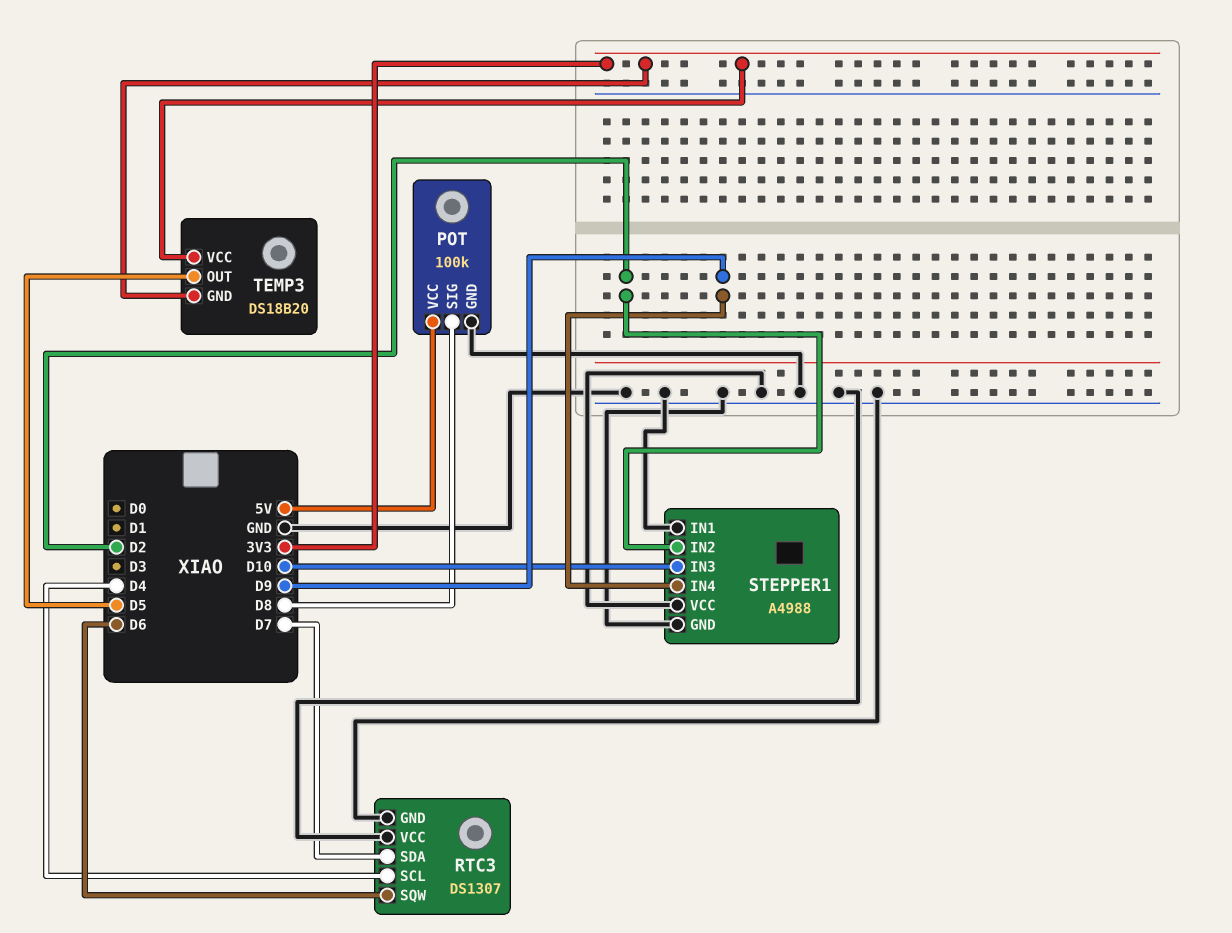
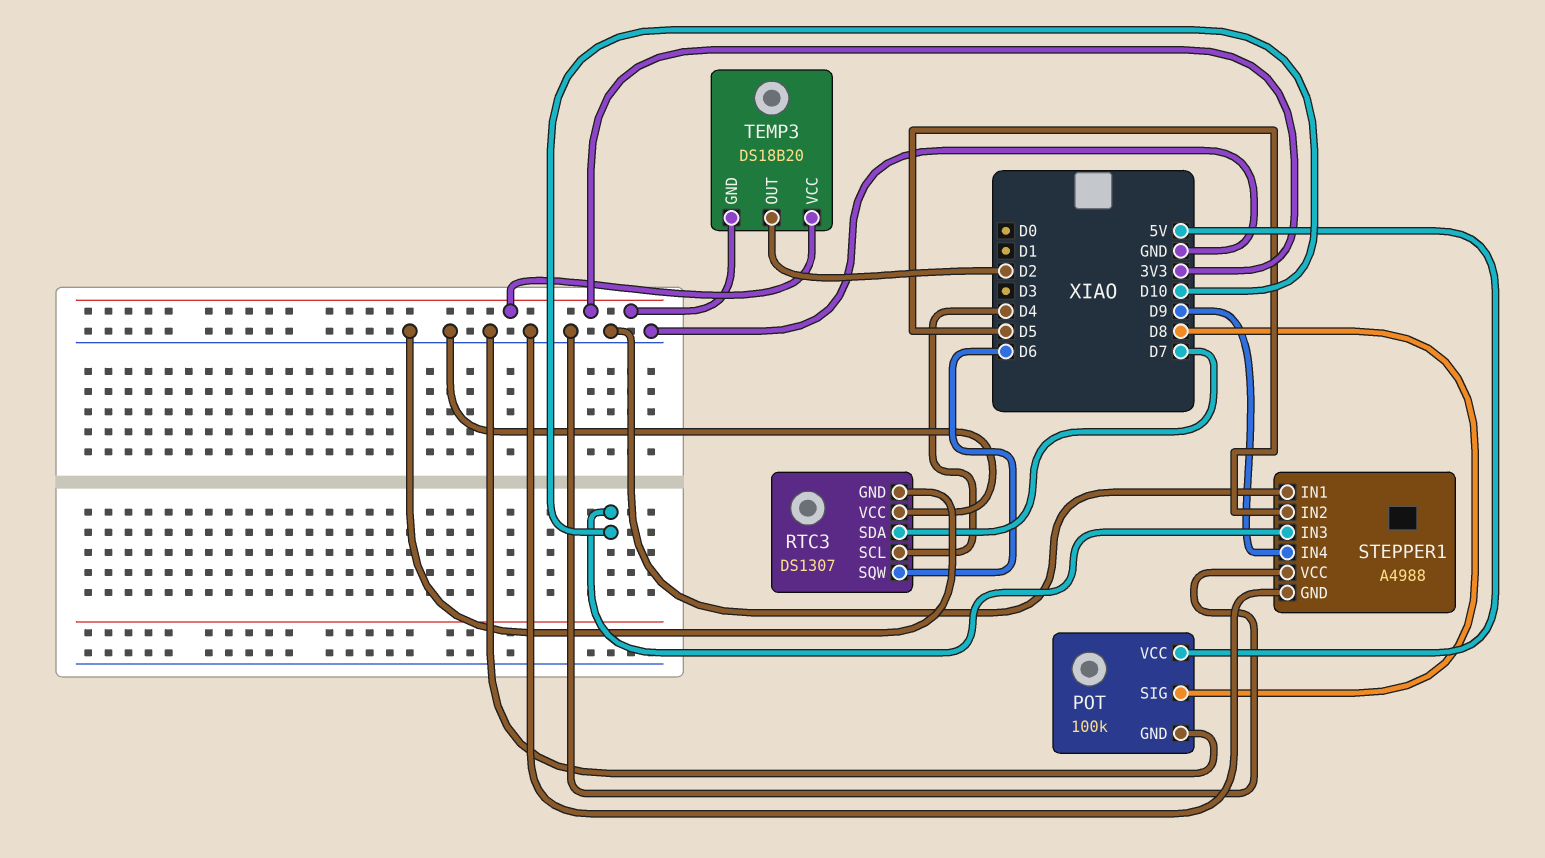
STEPPER1 pin IN2: D2 -> D5
TEMP3 pin OUT: D5 -> D2

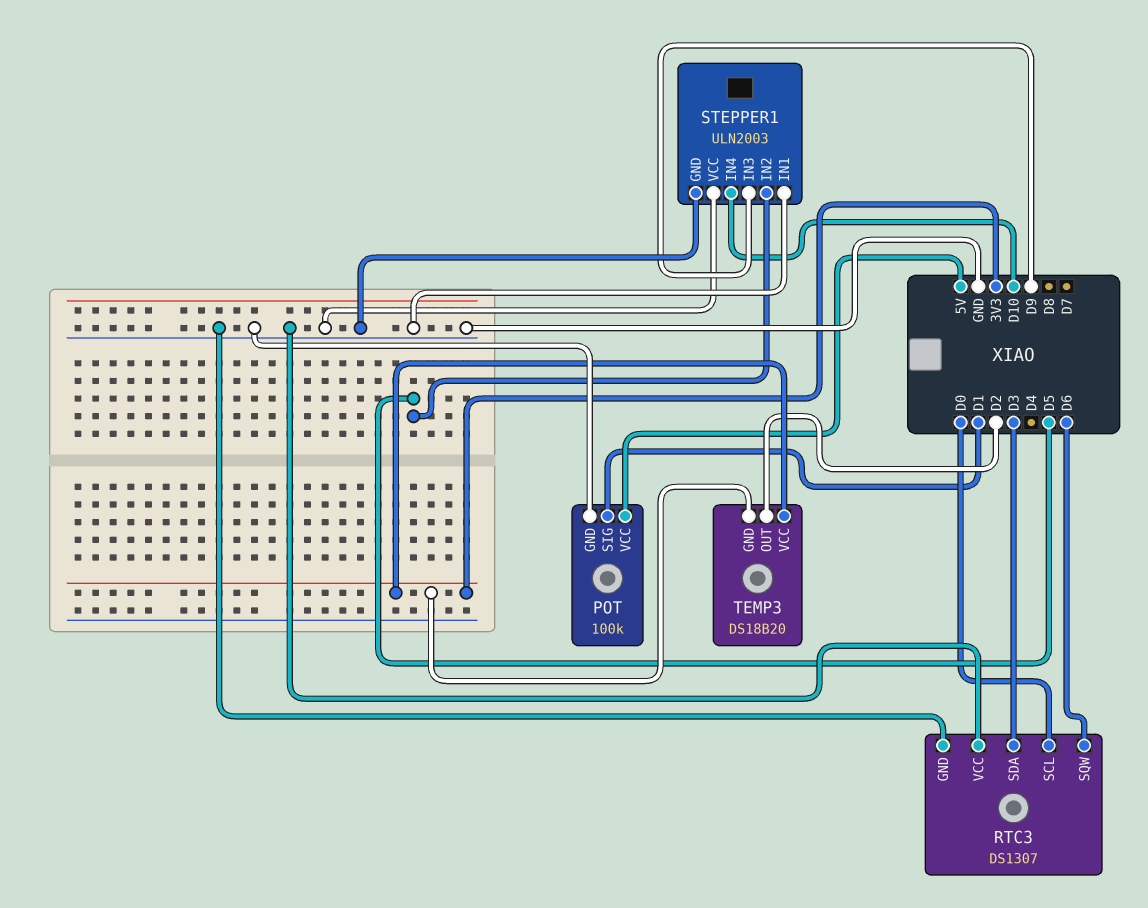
POT pin SIG: D8 -> D1
RTC3 pin SCL: D4 -> D0
RTC3 pin SDA: D7 -> D3
STEPPER1: A4988 -> ULN2003
STEPPER1 pin IN3: D10 -> D9
STEPPER1 pin IN4: D9 -> D10

